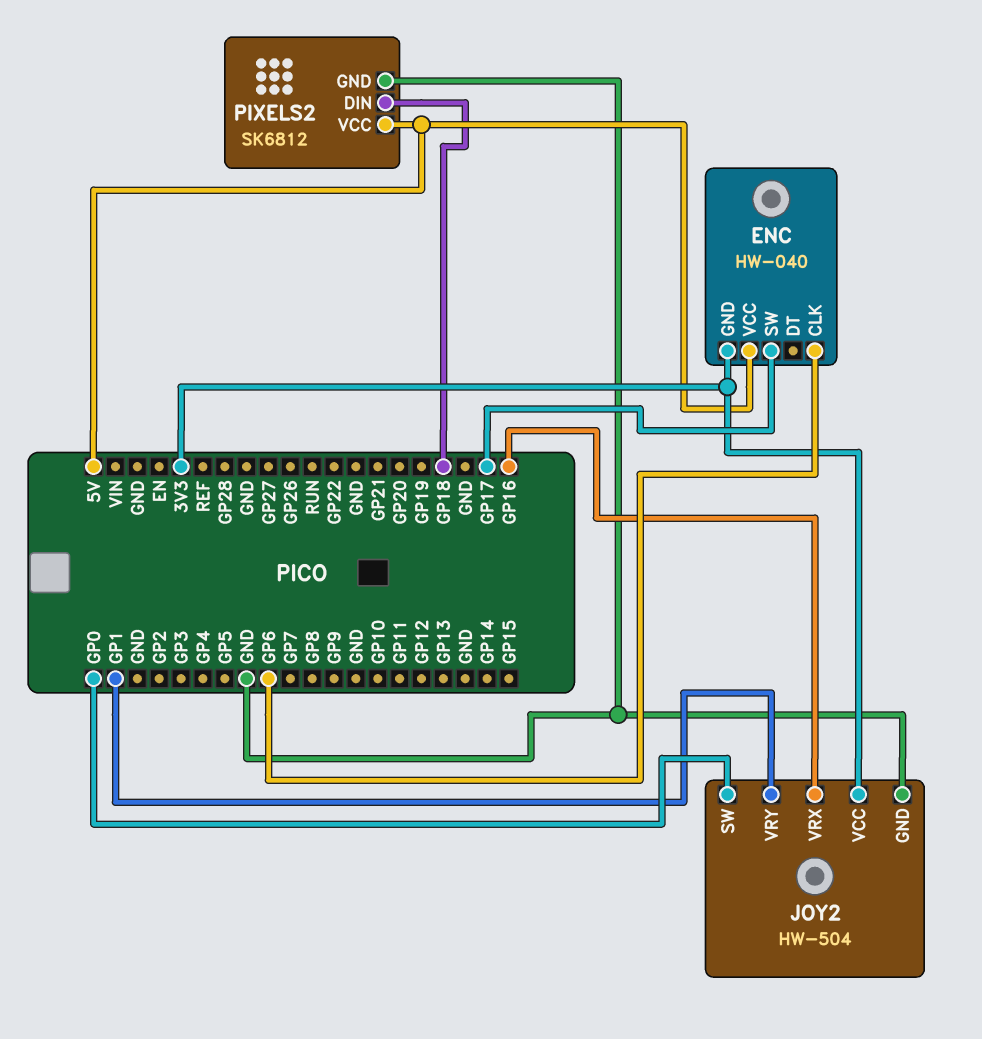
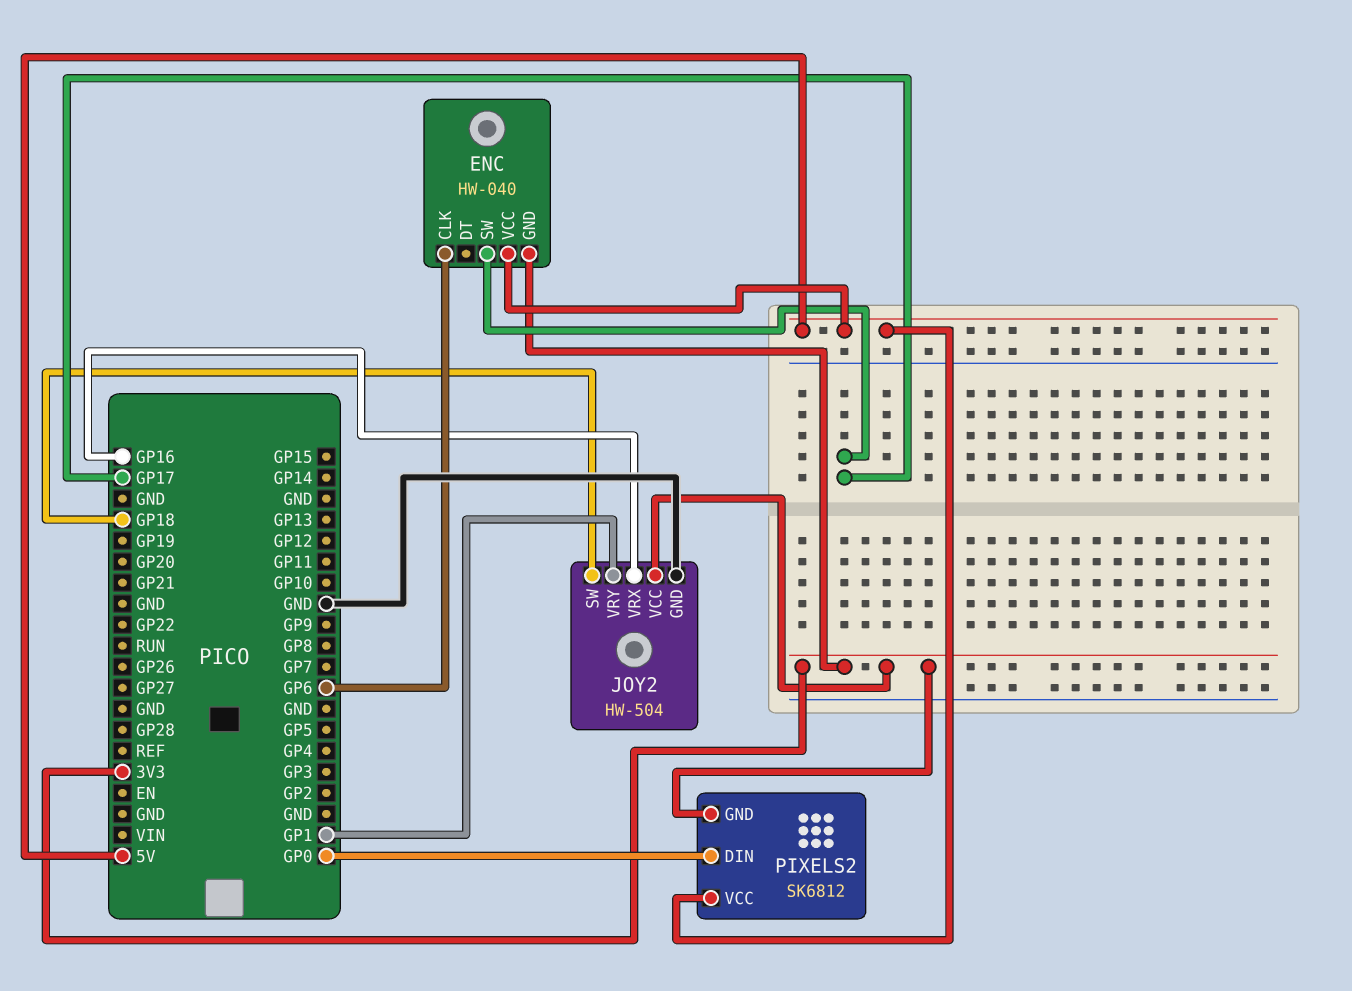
JOY2 pin SW: GP0 -> GP18
PIXELS2 pin DIN: GP18 -> GP0
PIXELS2 pin GND: GND -> 3V3

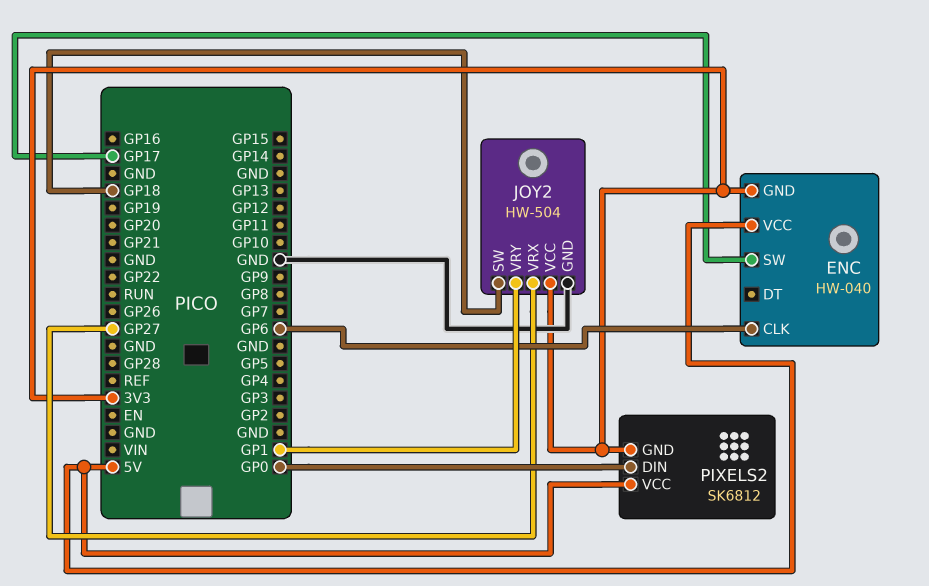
JOY2 pin VRX: GP16 -> GP27

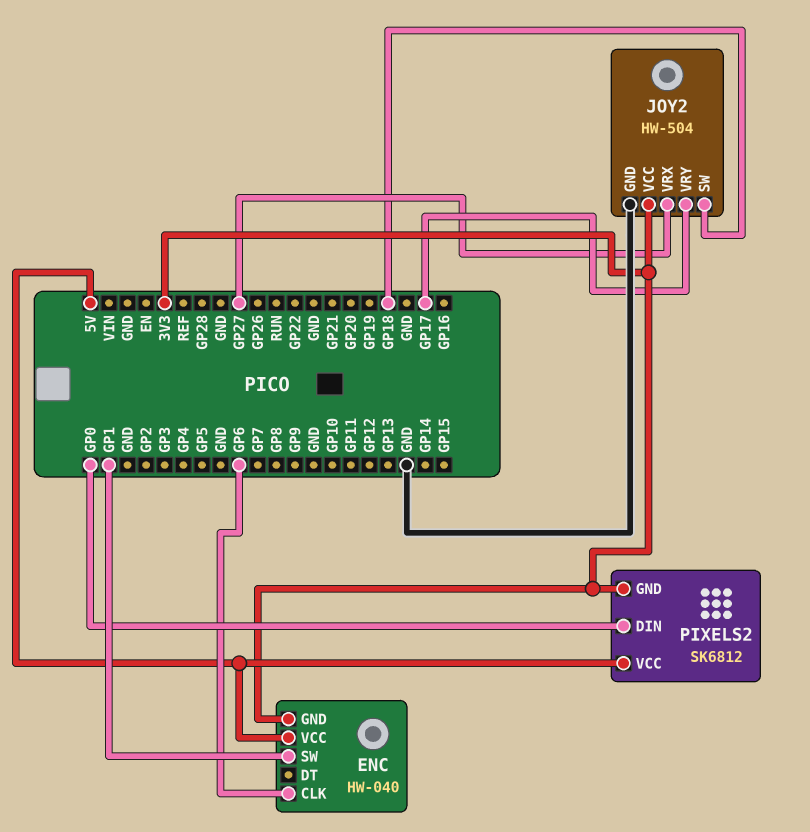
ENC pin SW: GP17 -> GP1
JOY2 pin VRY: GP1 -> GP17

